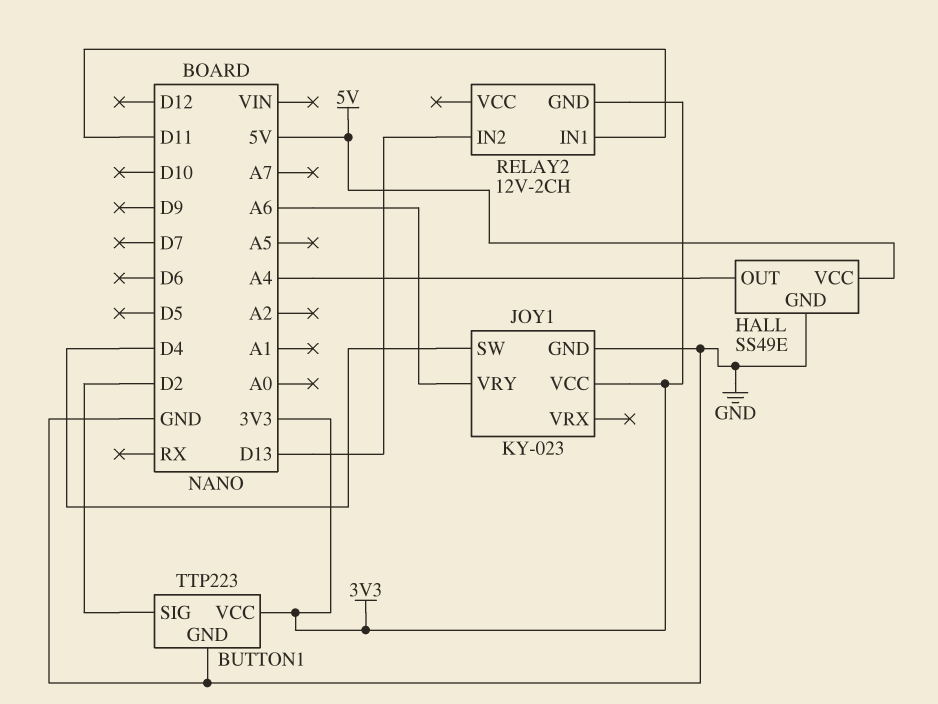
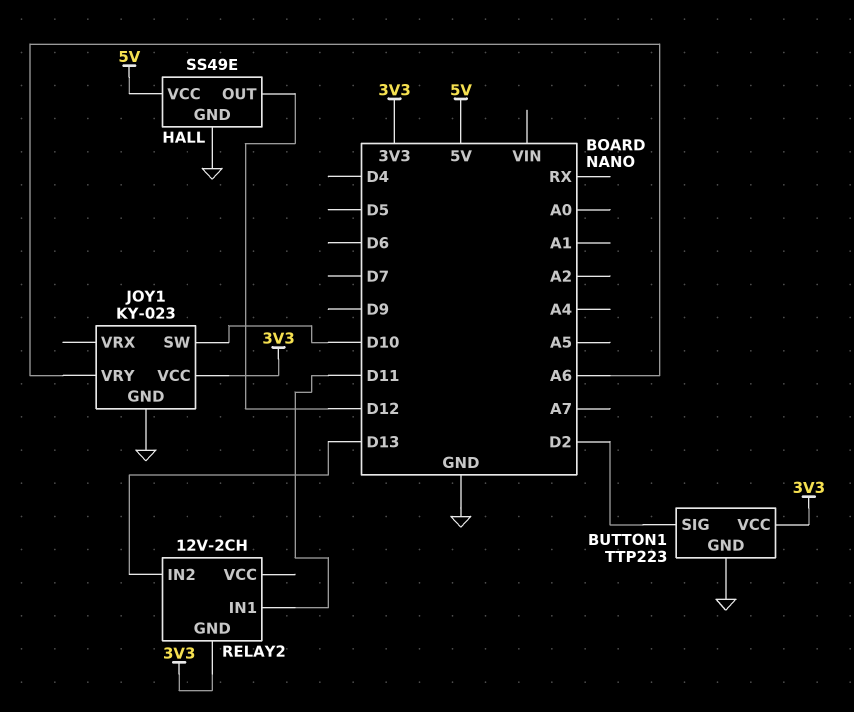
HALL pin OUT: A4 -> D12
JOY1 pin SW: D4 -> D10

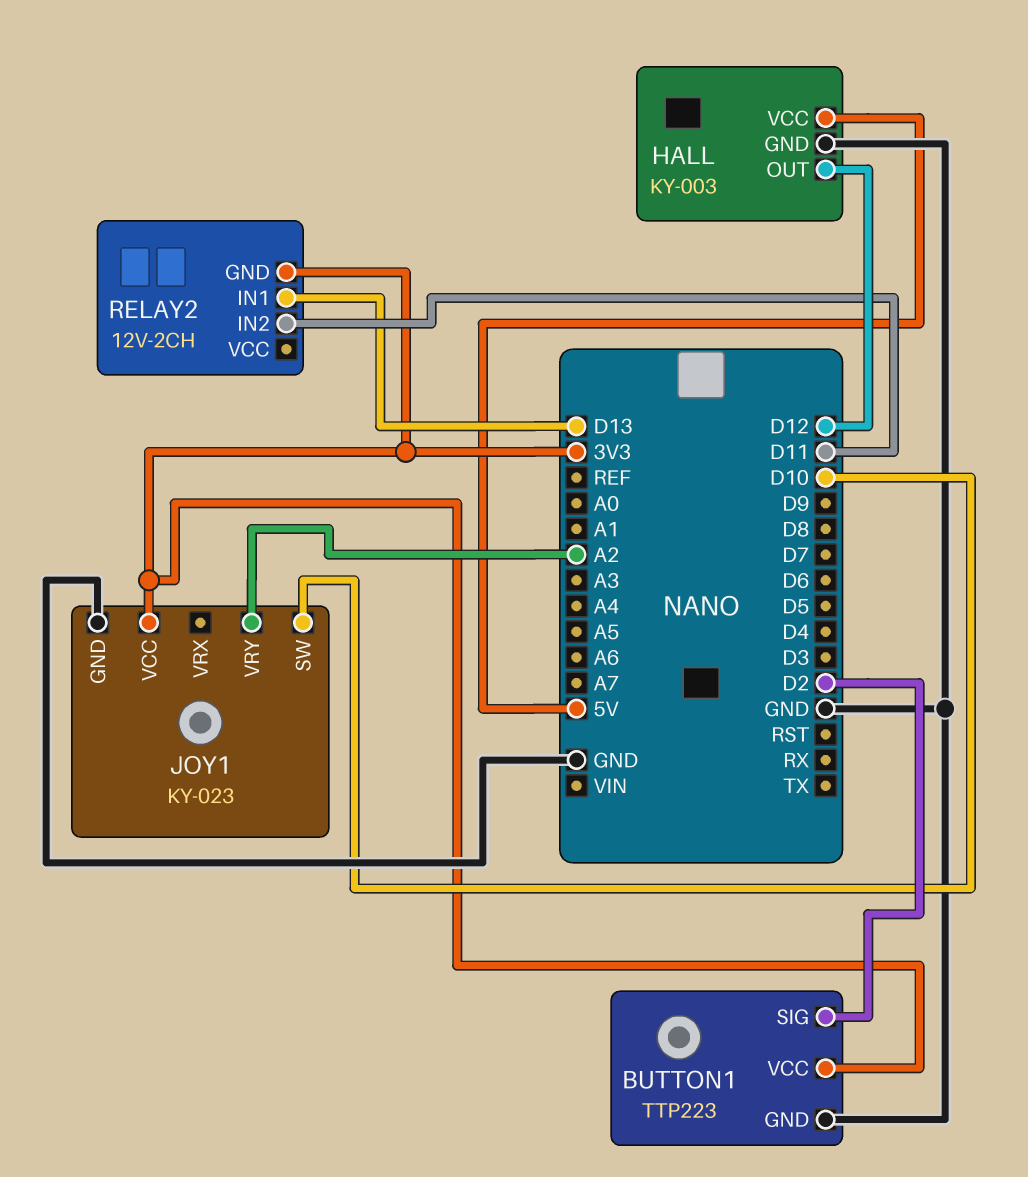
HALL: SS49E -> KY-003
JOY1 pin VRY: A6 -> A2
RELAY2 pin IN1: D11 -> D13
RELAY2 pin IN2: D13 -> D11

